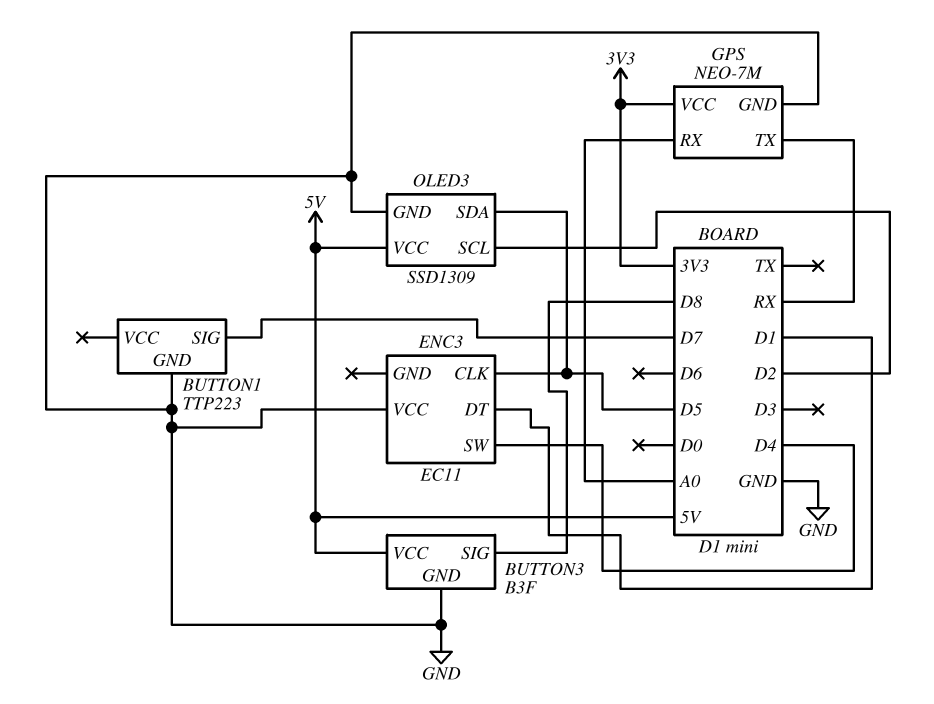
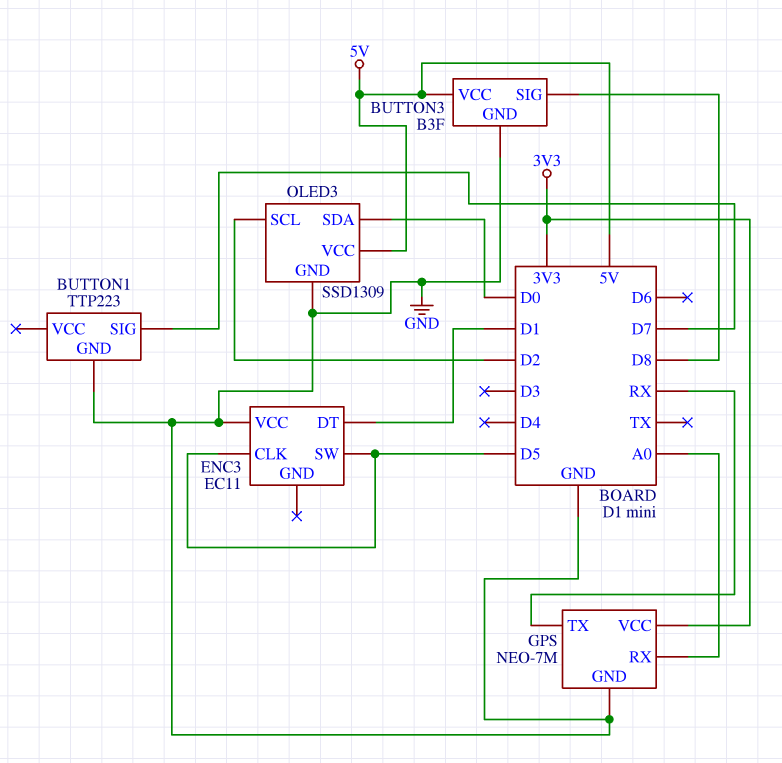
ENC3 pin SW: D4 -> D5
OLED3 pin SDA: D5 -> D0

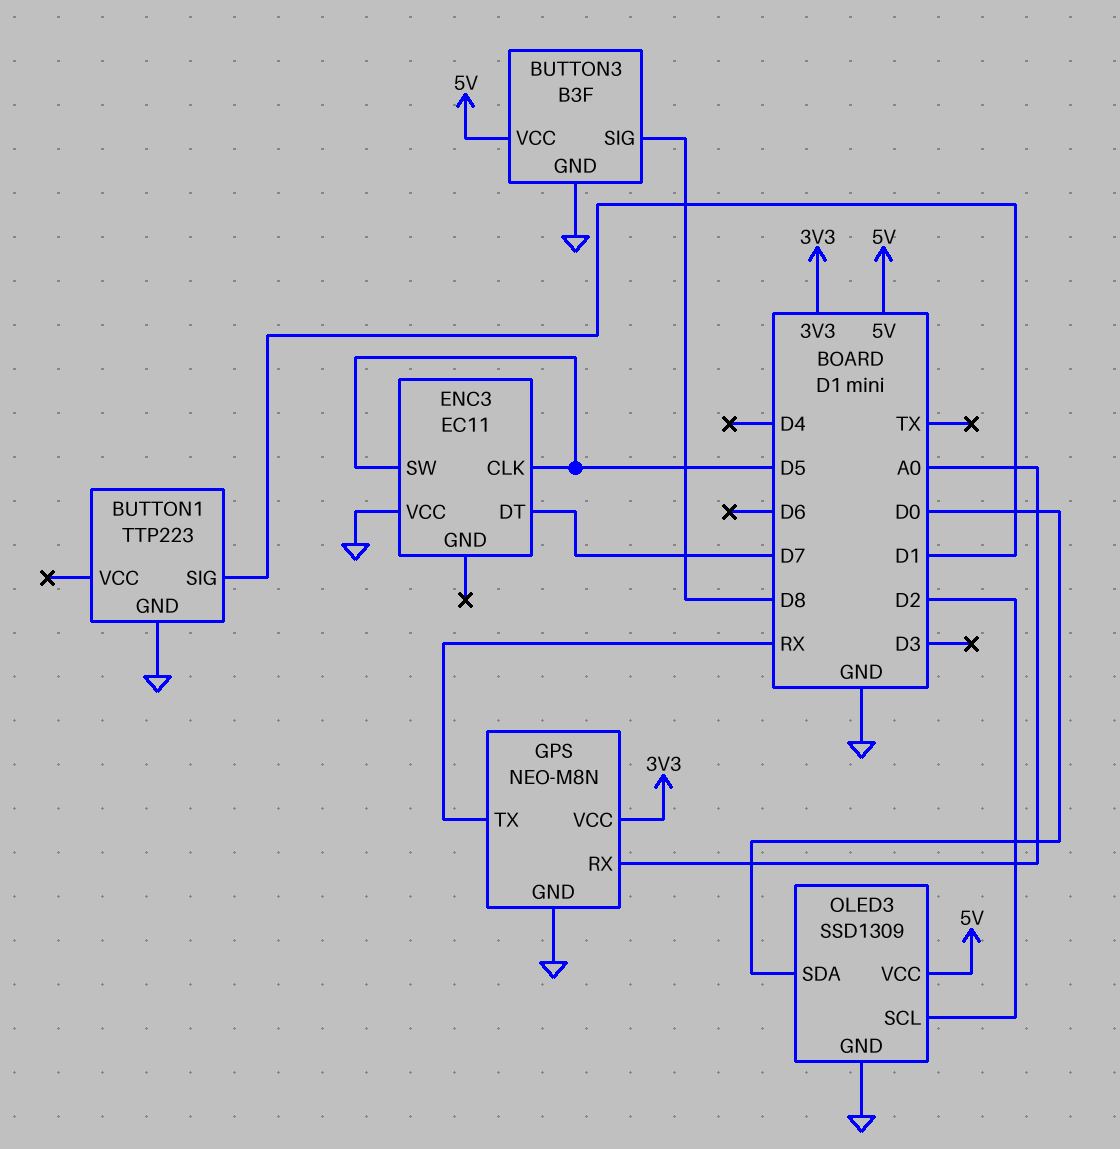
BUTTON1 pin SIG: D7 -> D1
ENC3 pin DT: D1 -> D7
GPS: NEO-7M -> NEO-M8N

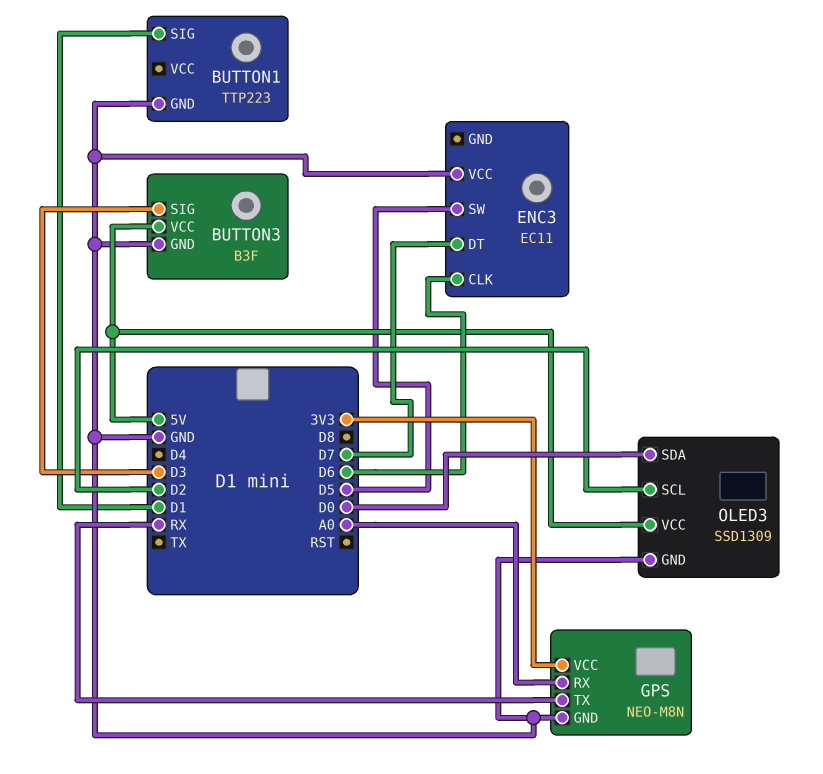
BUTTON3 pin SIG: D8 -> D3
ENC3 pin CLK: D5 -> D6

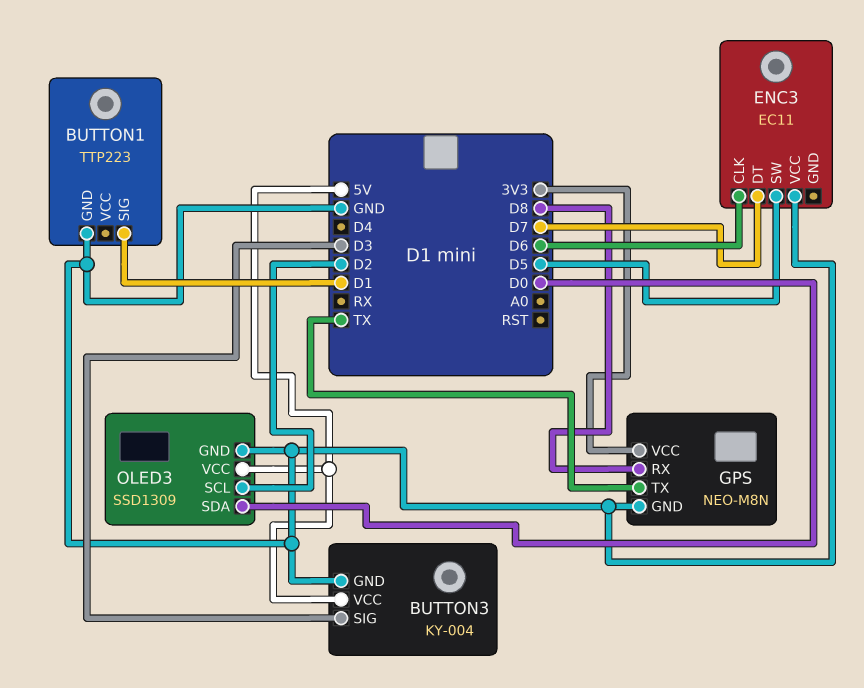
BUTTON3: B3F -> KY-004
GPS pin RX: A0 -> D8
GPS pin TX: RX -> TX

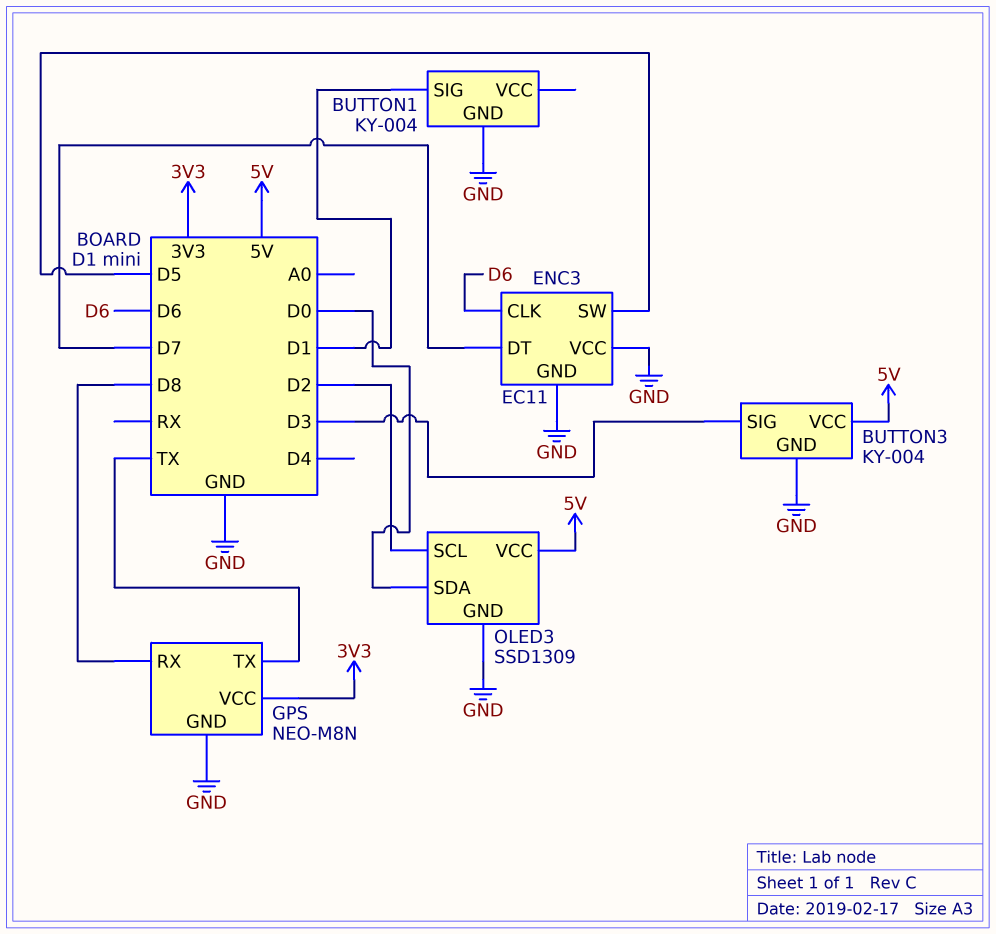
BUTTON1: TTP223 -> KY-004
ENC3 pin GND: none -> GND

